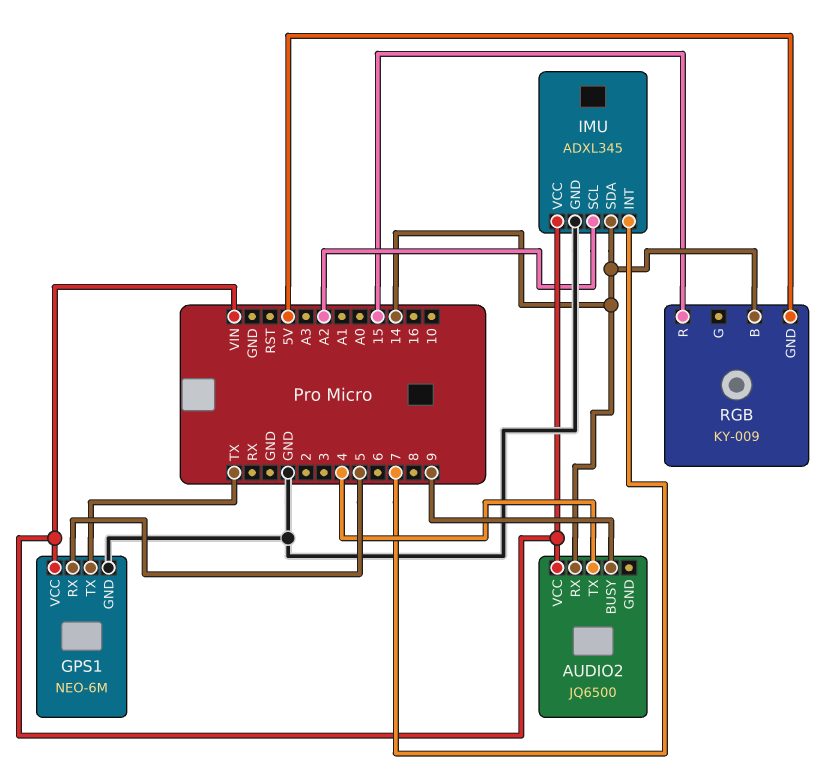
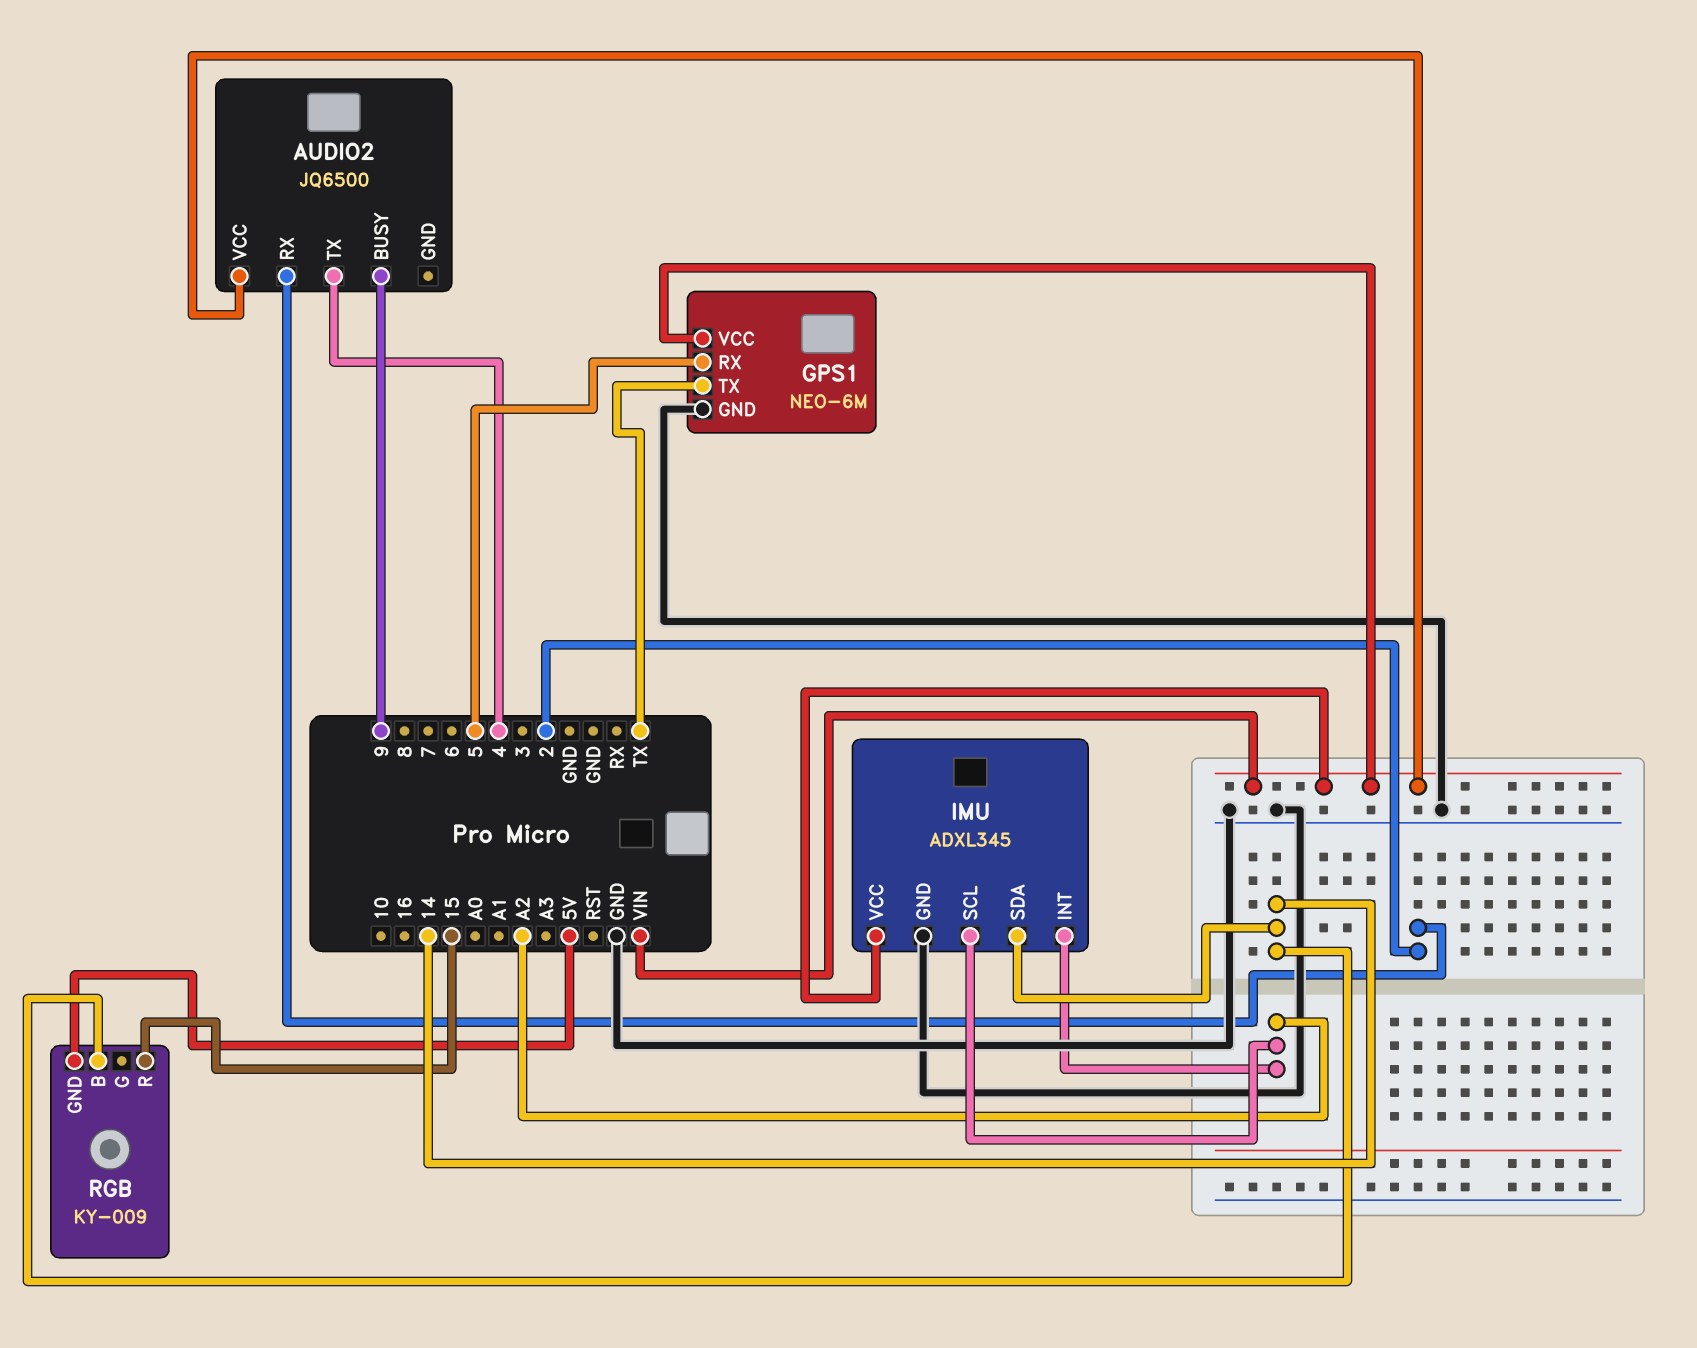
AUDIO2 pin RX: 14 -> 2
IMU pin INT: 7 -> A2

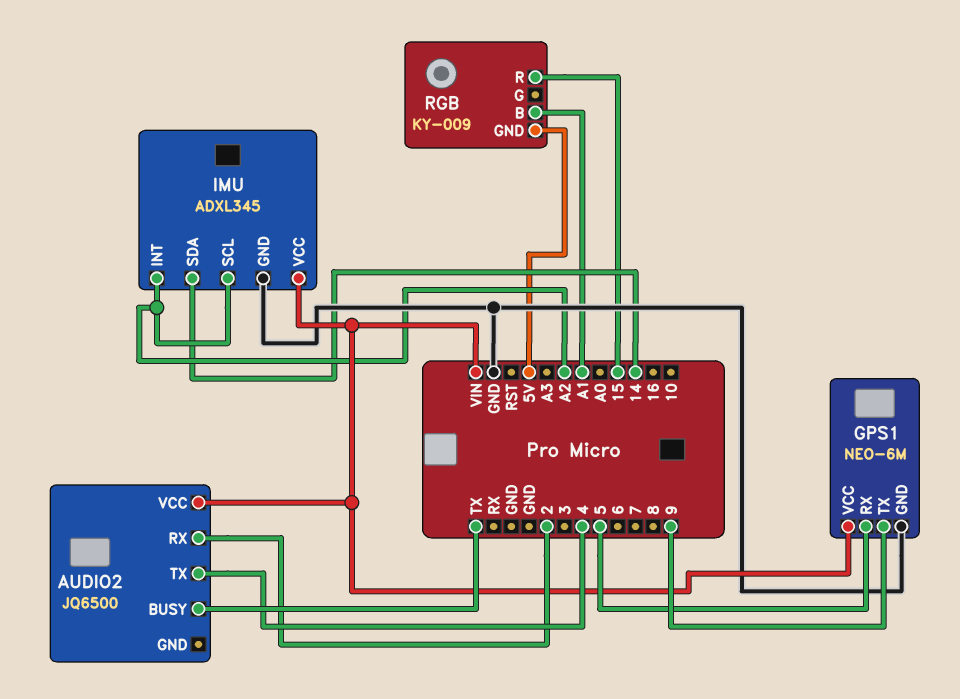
AUDIO2 pin BUSY: 9 -> TX
GPS1 pin TX: TX -> 9
RGB pin B: 14 -> A1

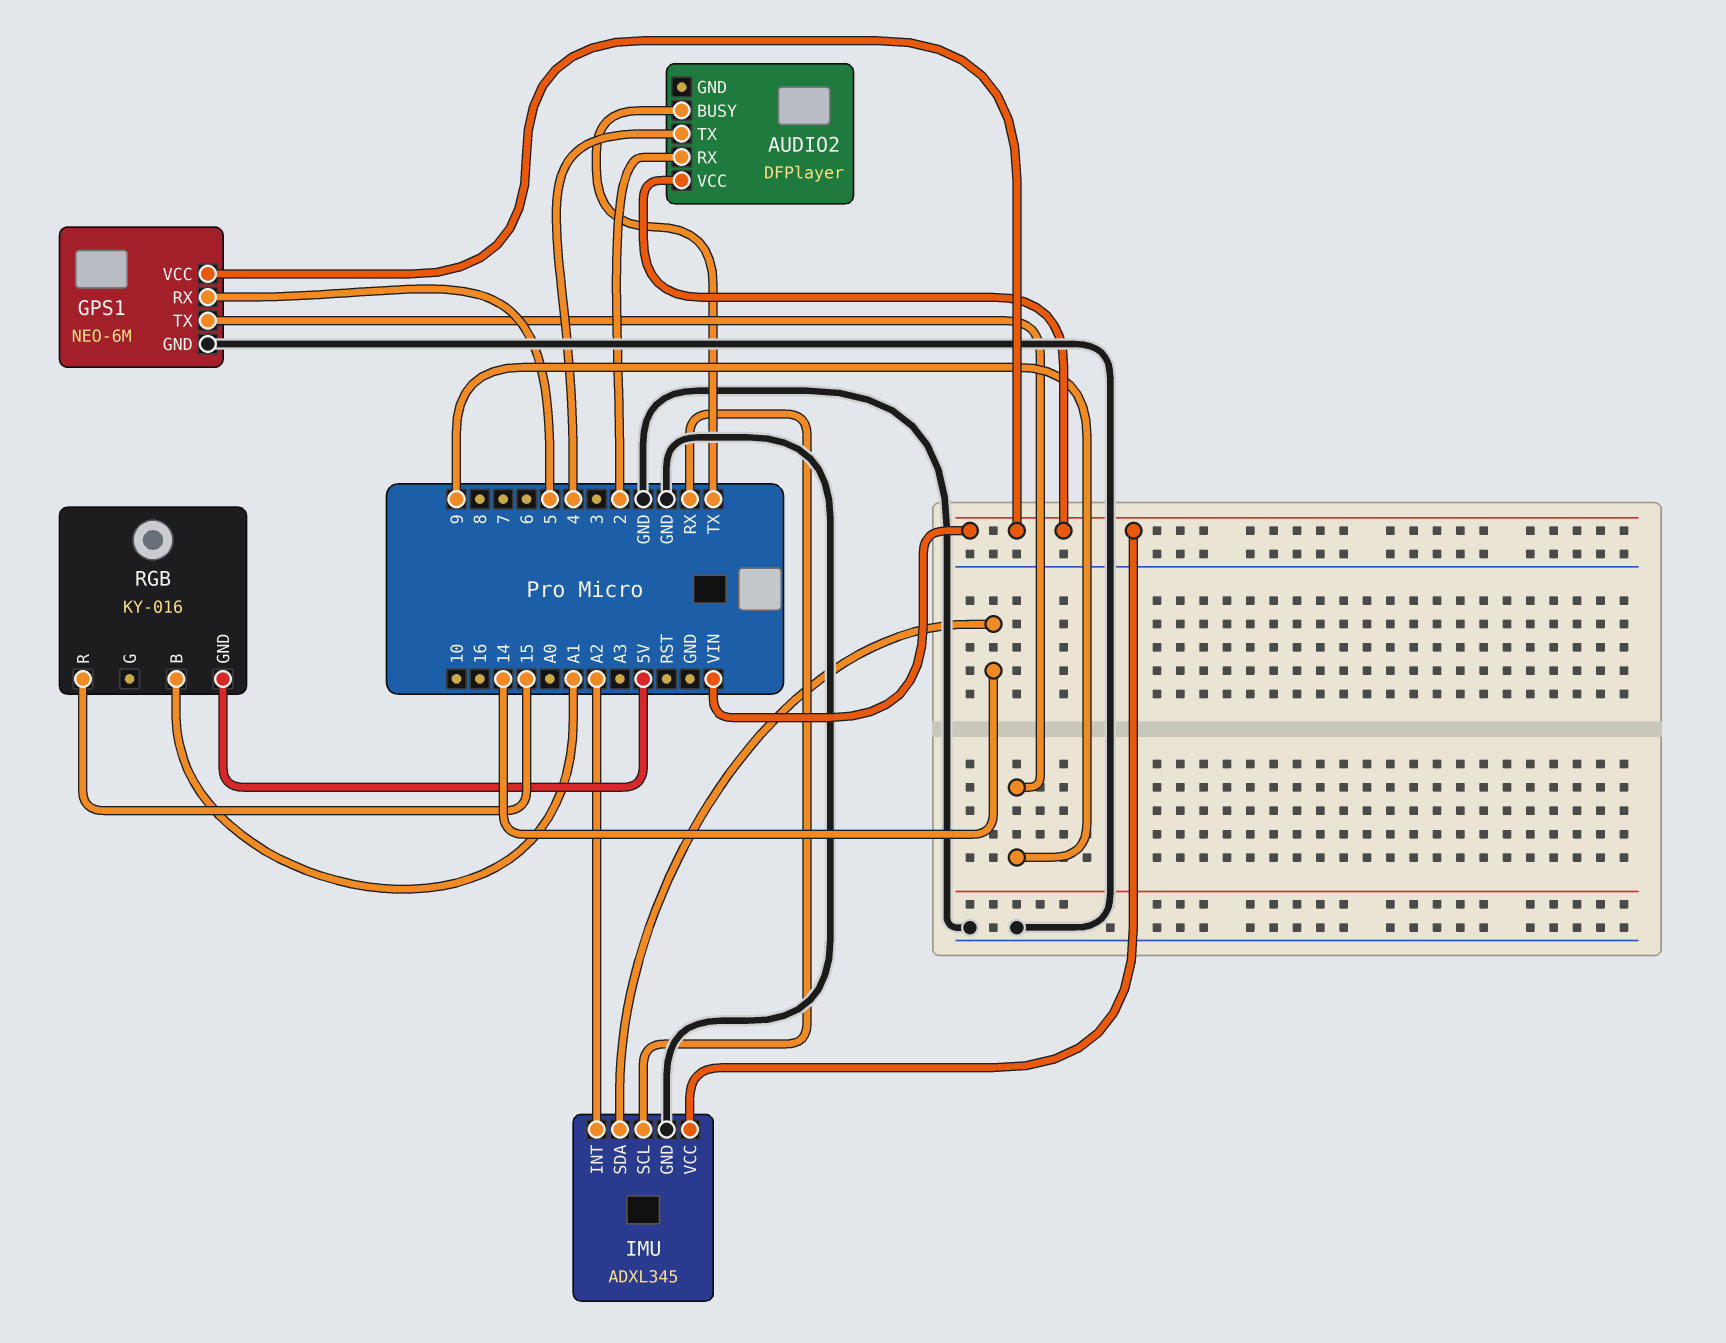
AUDIO2: JQ6500 -> DFPlayer
IMU pin SCL: A2 -> RX
RGB: KY-009 -> KY-016

